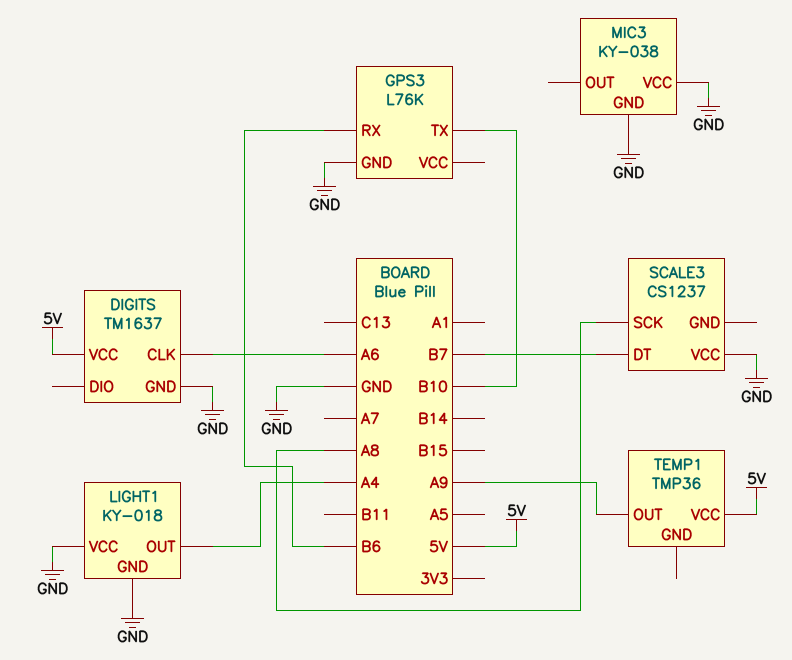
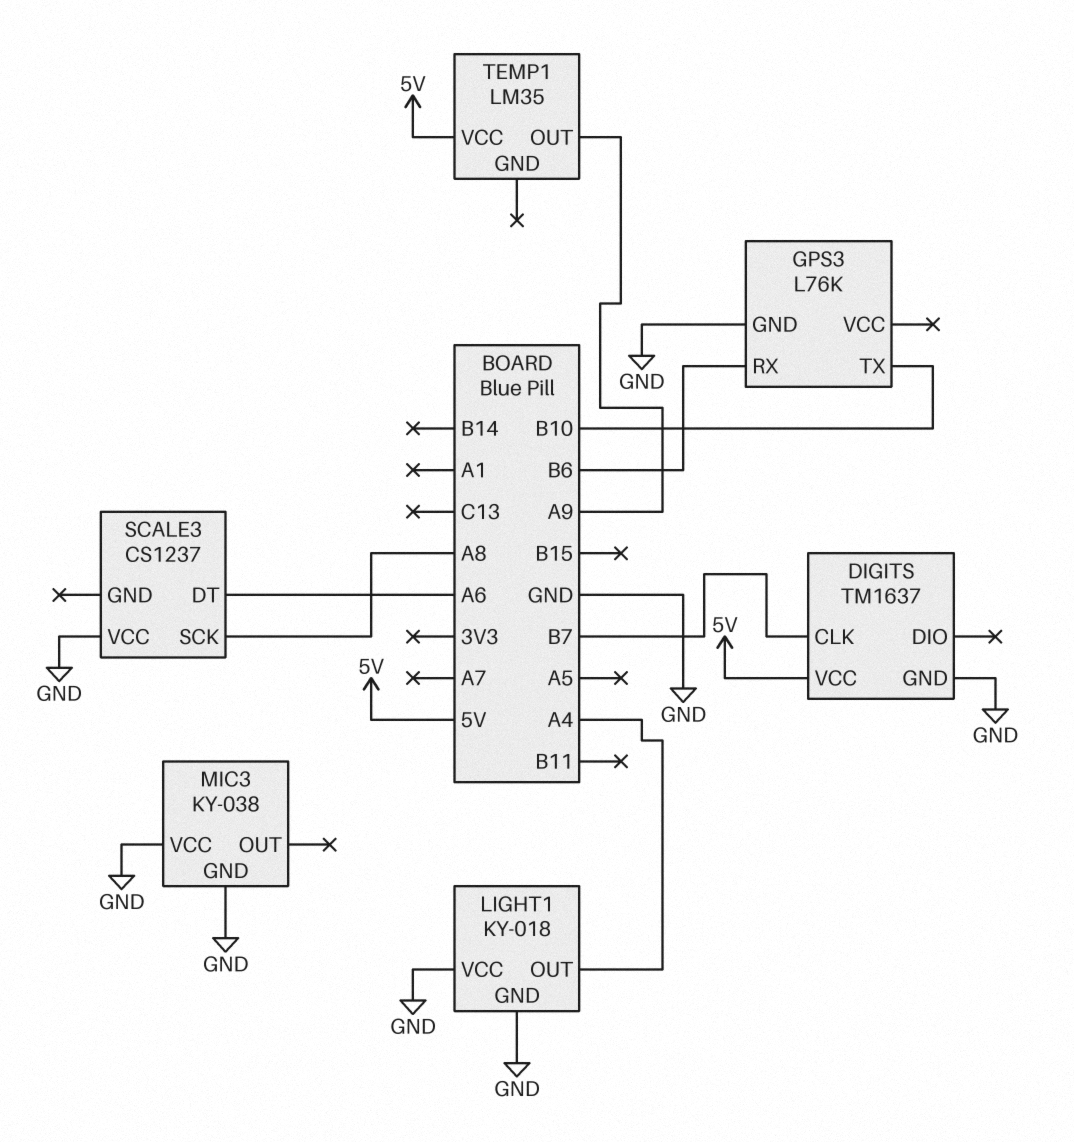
DIGITS pin CLK: A6 -> B7
SCALE3 pin DT: B7 -> A6
TEMP1: TMP36 -> LM35

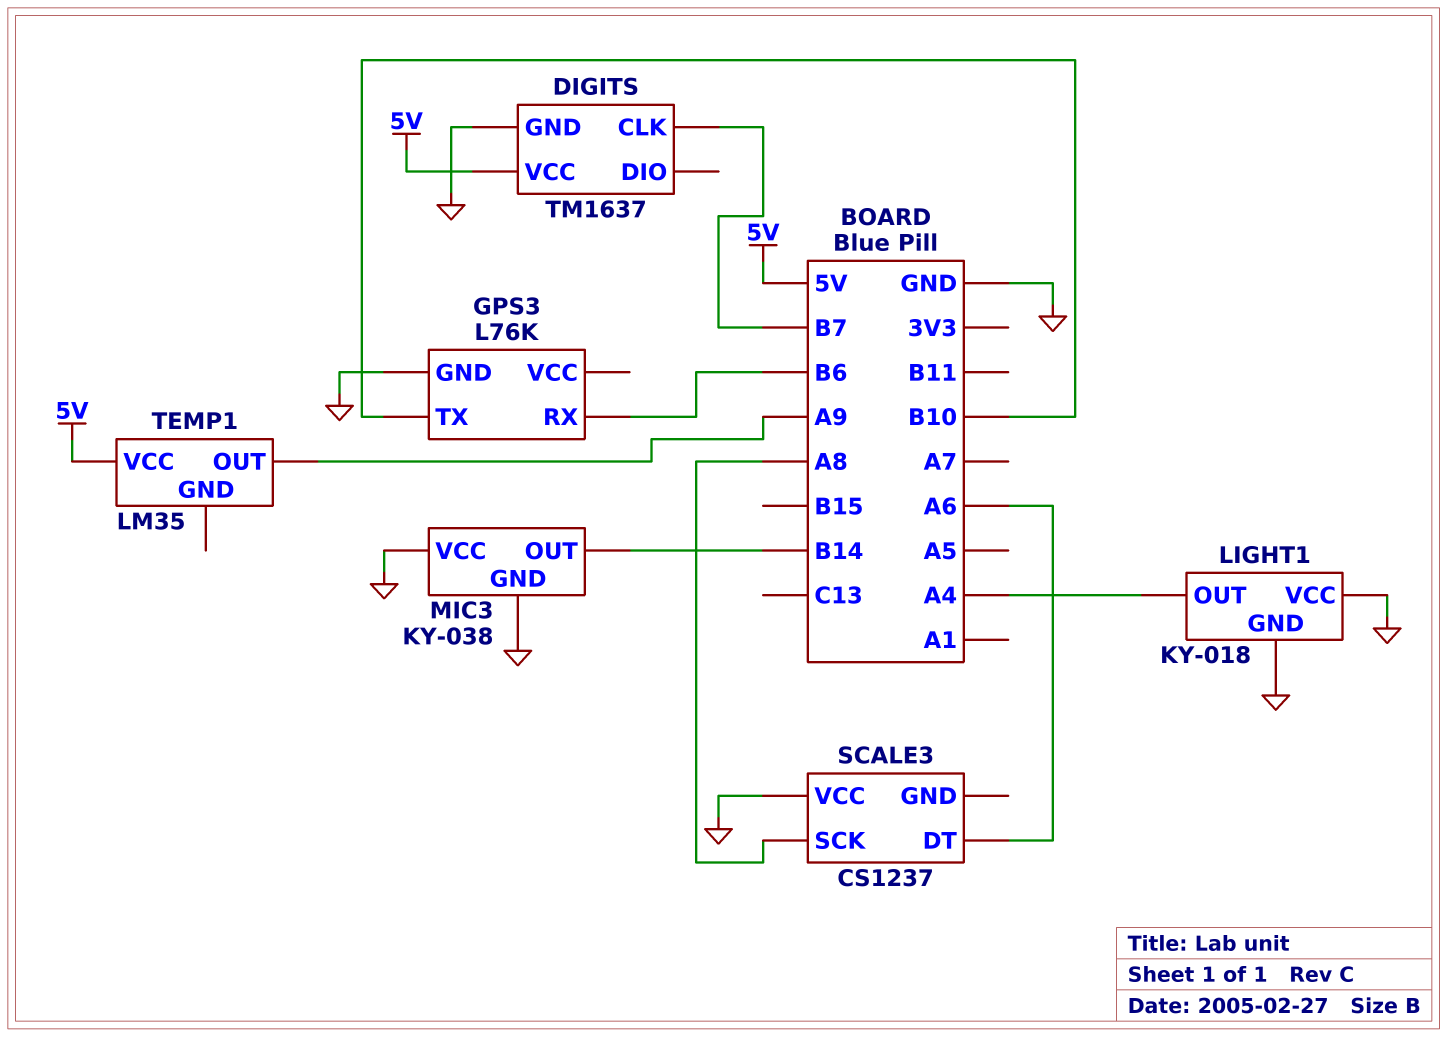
MIC3 pin OUT: none -> B14

